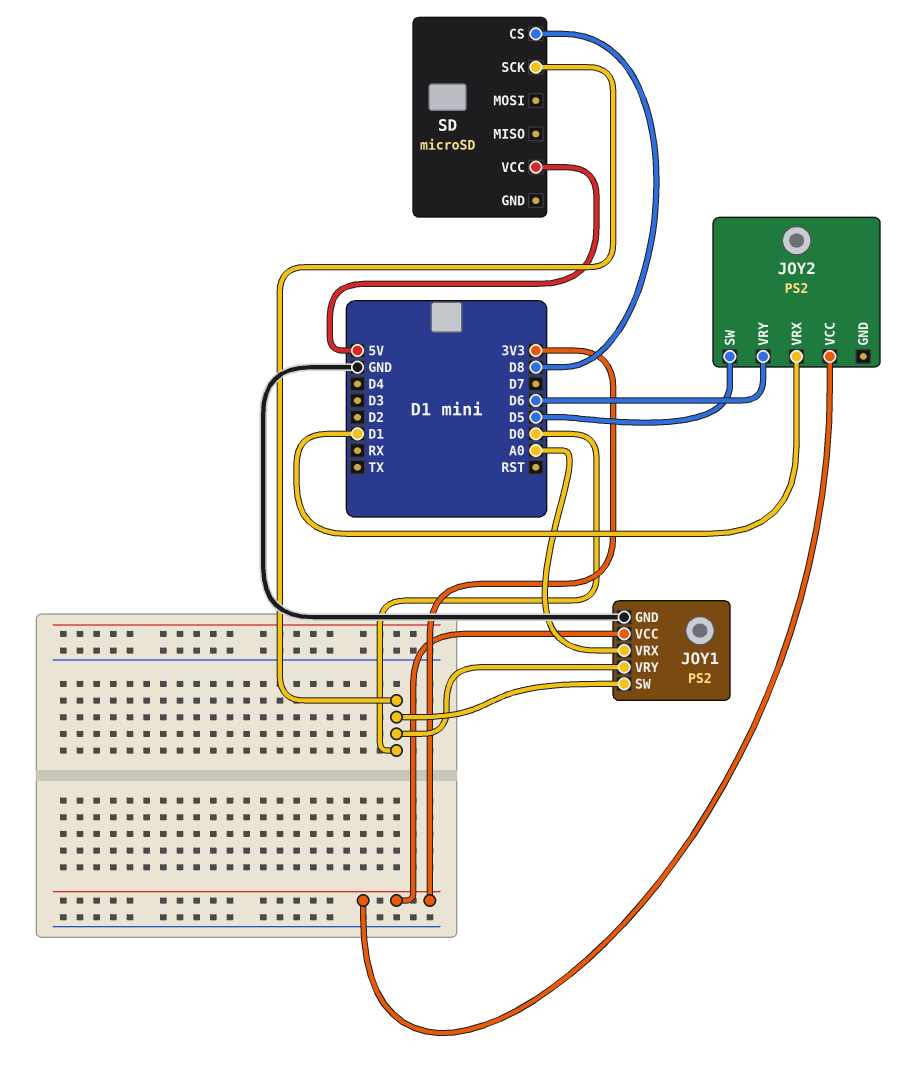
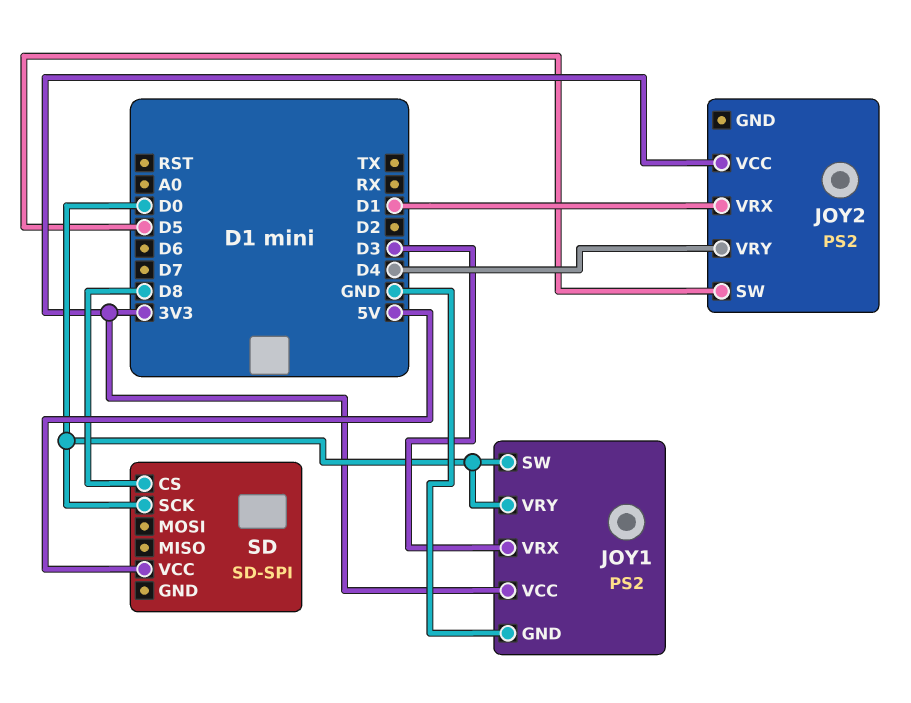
JOY1 pin VRX: A0 -> D3
JOY2 pin VRY: D6 -> D4
SD: microSD -> SD-SPI

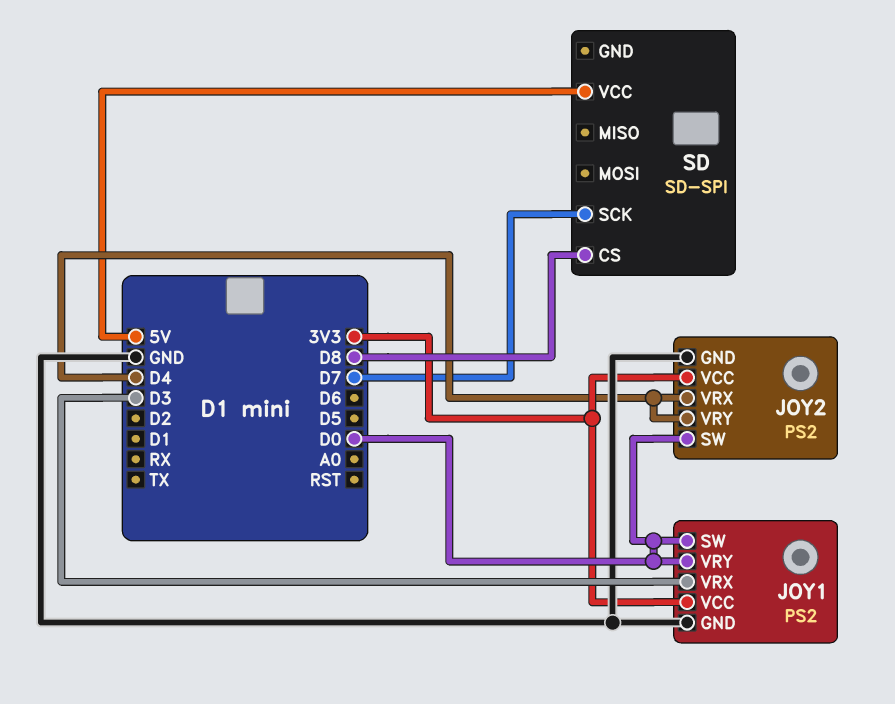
JOY2 pin GND: none -> GND
JOY2 pin SW: D5 -> D0
JOY2 pin VRX: D1 -> D4
SD pin SCK: D0 -> D7

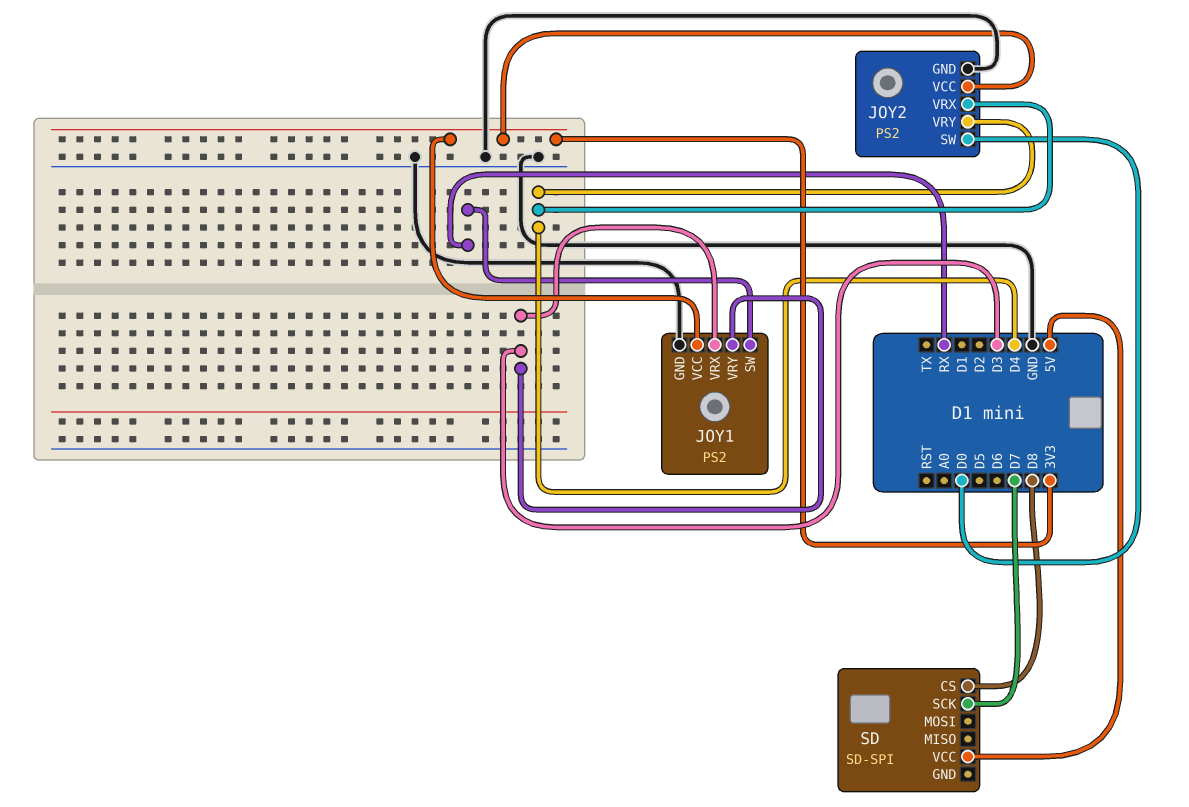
JOY1 pin SW: D0 -> RX
JOY1 pin VRY: D0 -> D3

